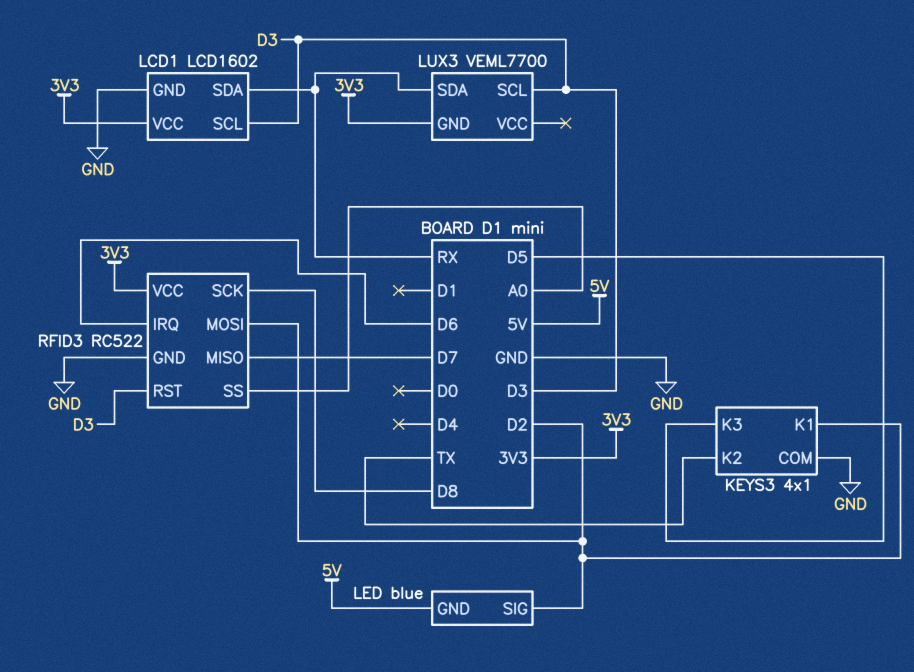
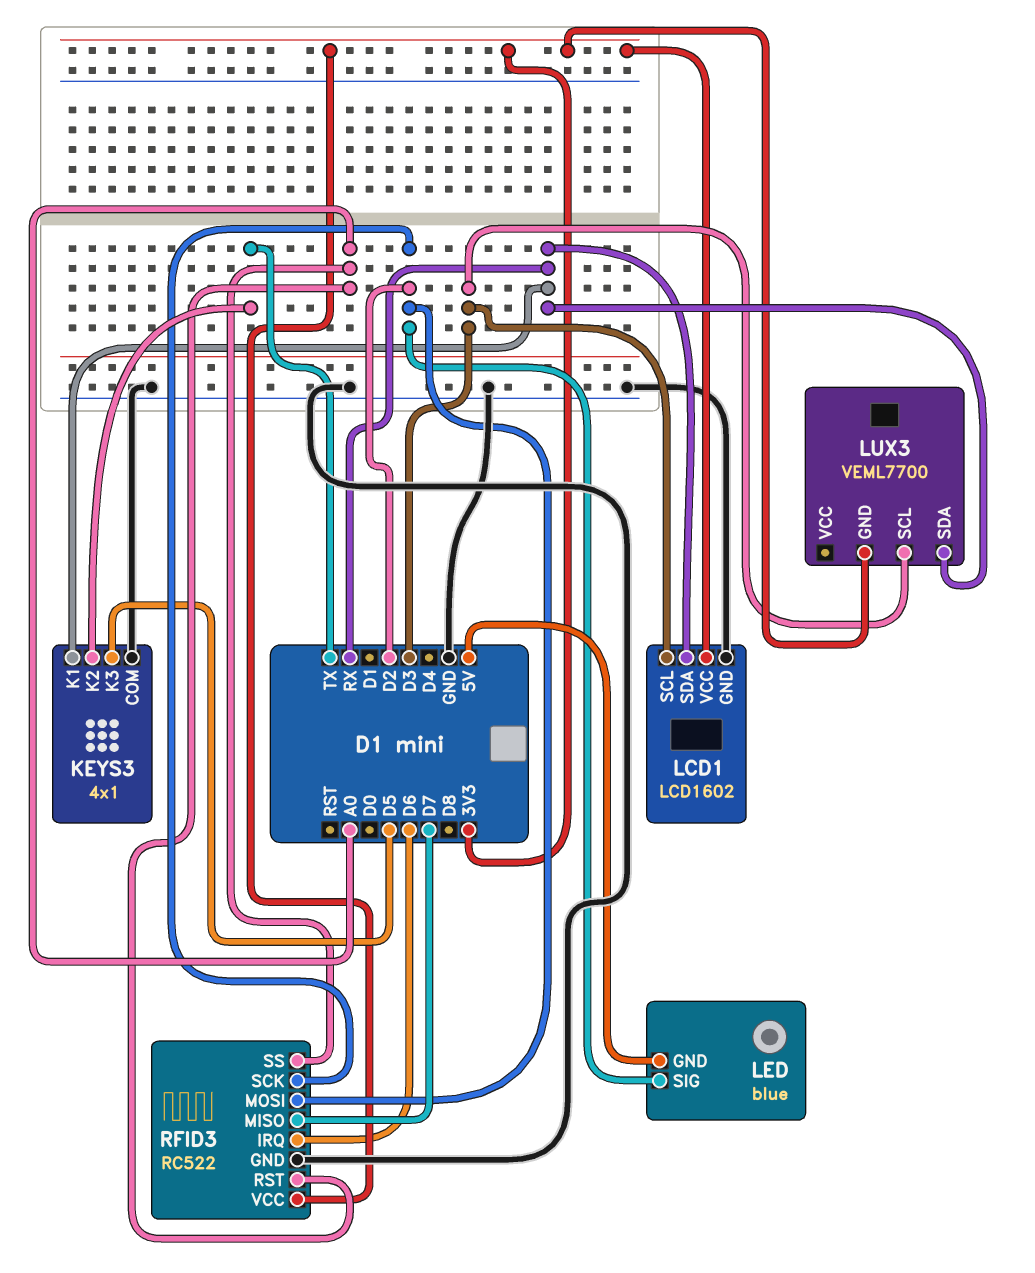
KEYS3 pin K1: D2 -> RX
RFID3 pin RST: D3 -> A0
RFID3 pin SCK: D8 -> D2

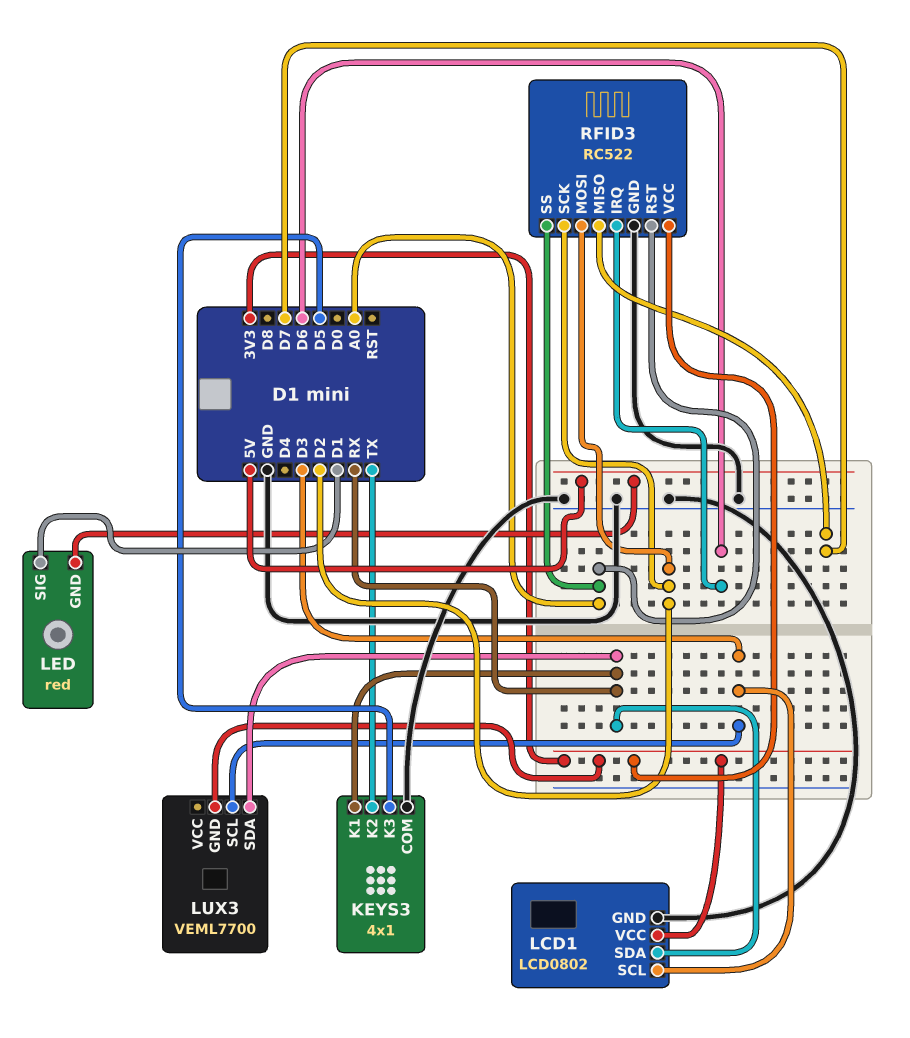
LCD1: LCD1602 -> LCD0802
LED: blue -> red
LED pin SIG: D2 -> D1

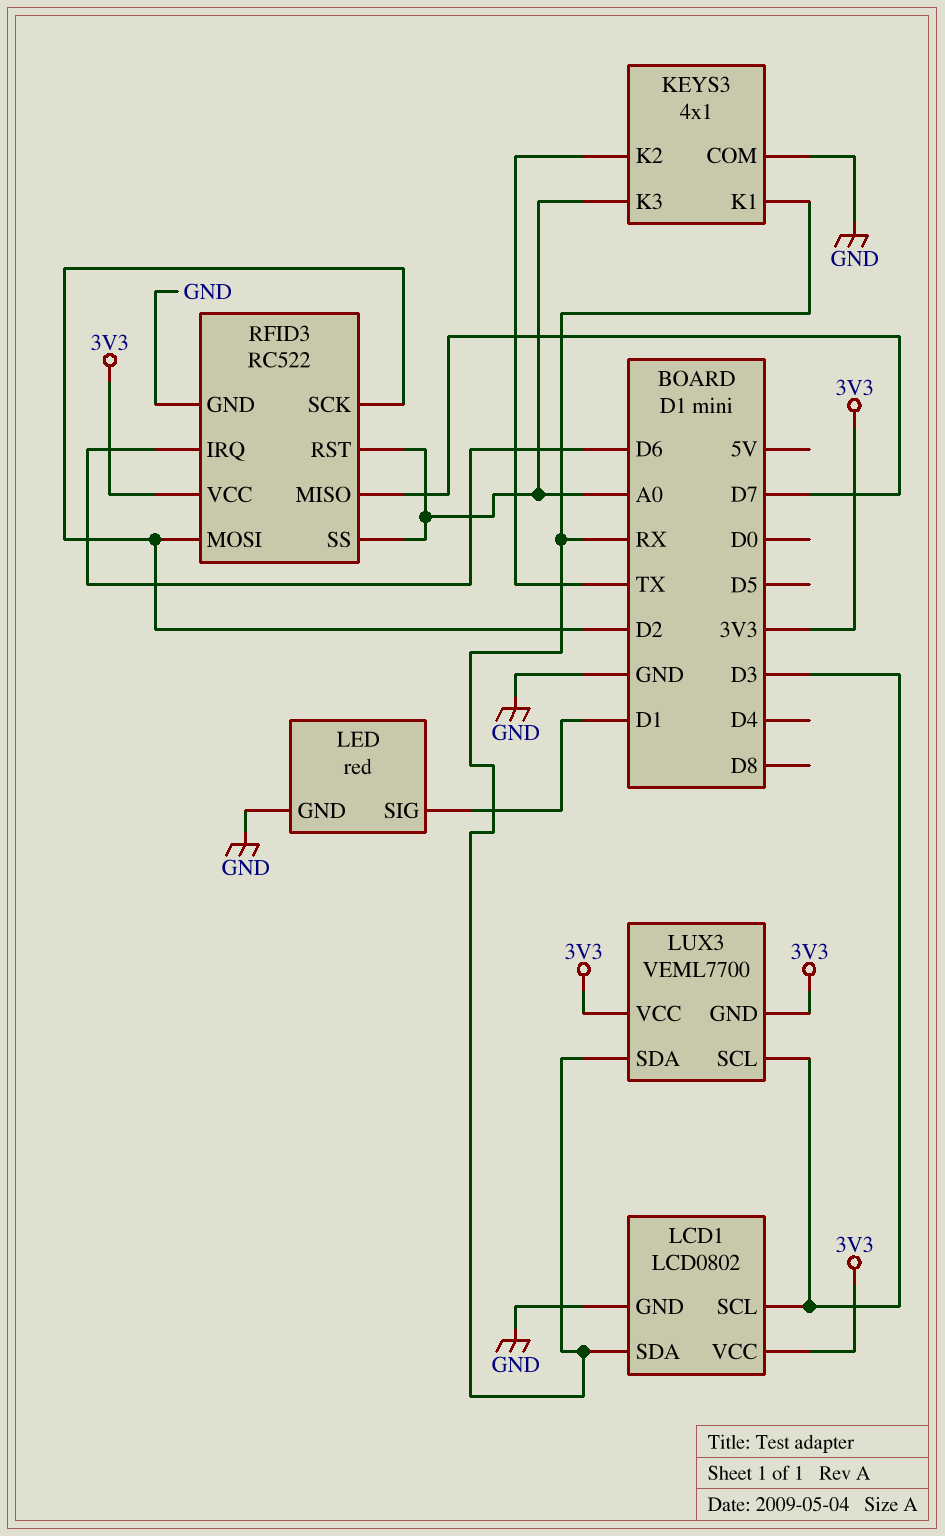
KEYS3 pin K3: D5 -> A0
LED pin GND: 5V -> GND
LUX3 pin VCC: none -> 3V3

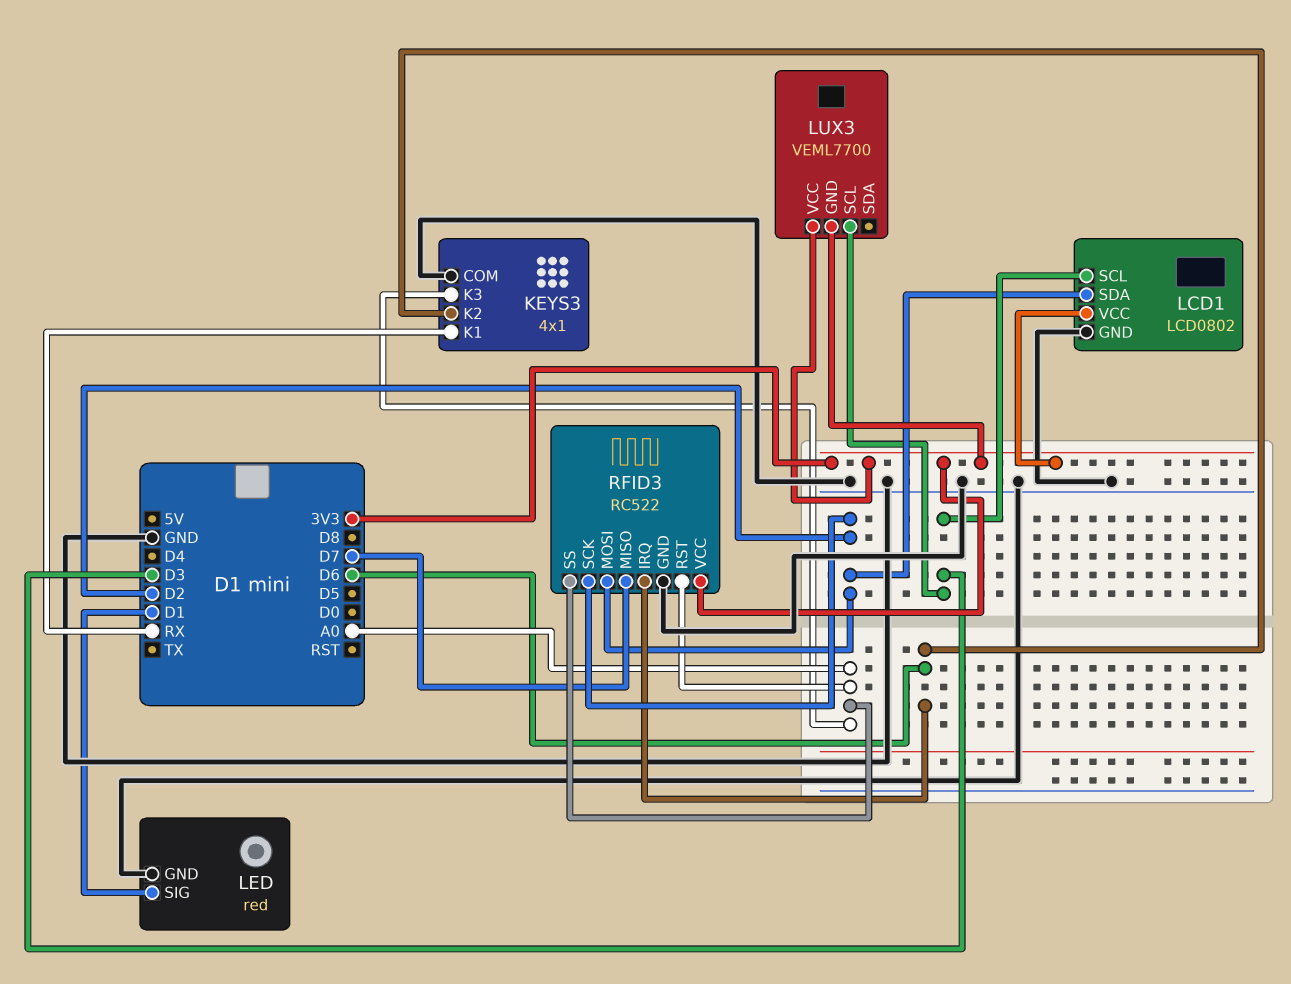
KEYS3 pin K2: TX -> D6
LCD1 pin SDA: RX -> D2
LUX3 pin SDA: RX -> none

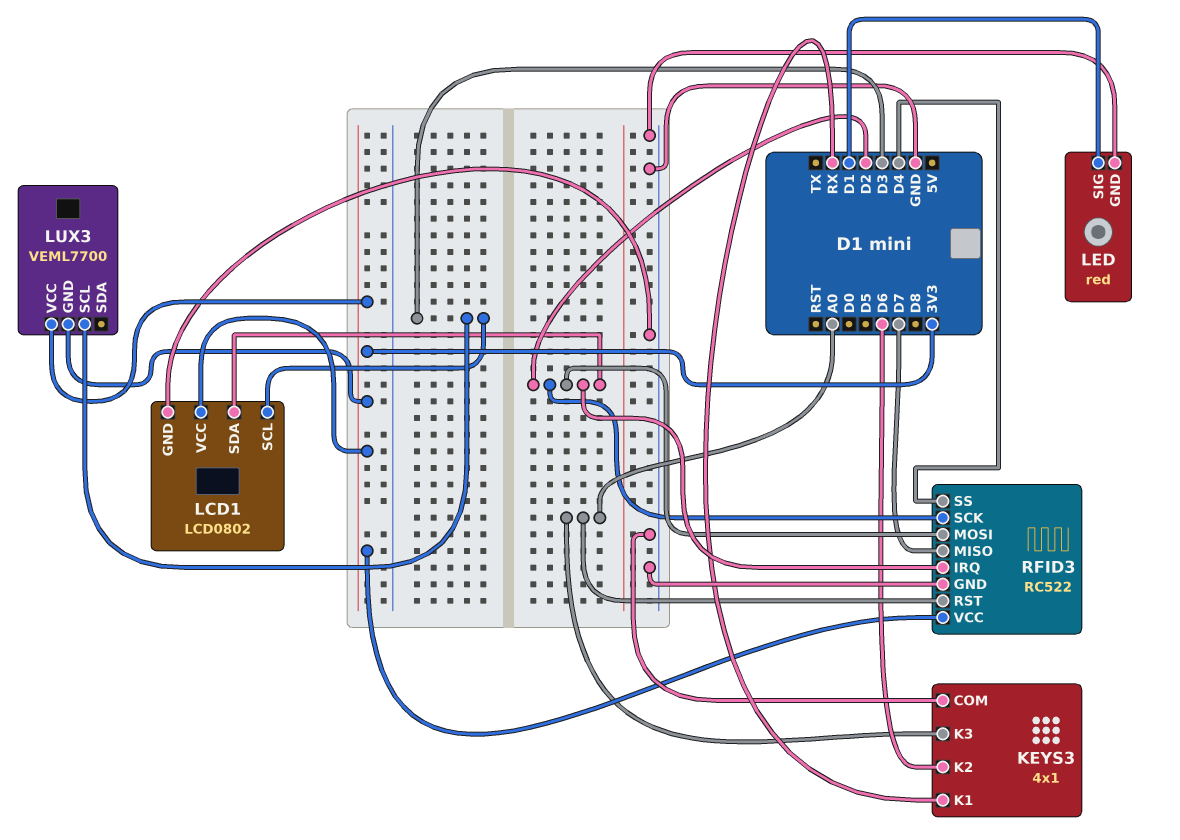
RFID3 pin IRQ: D6 -> D2
RFID3 pin SS: A0 -> D4

